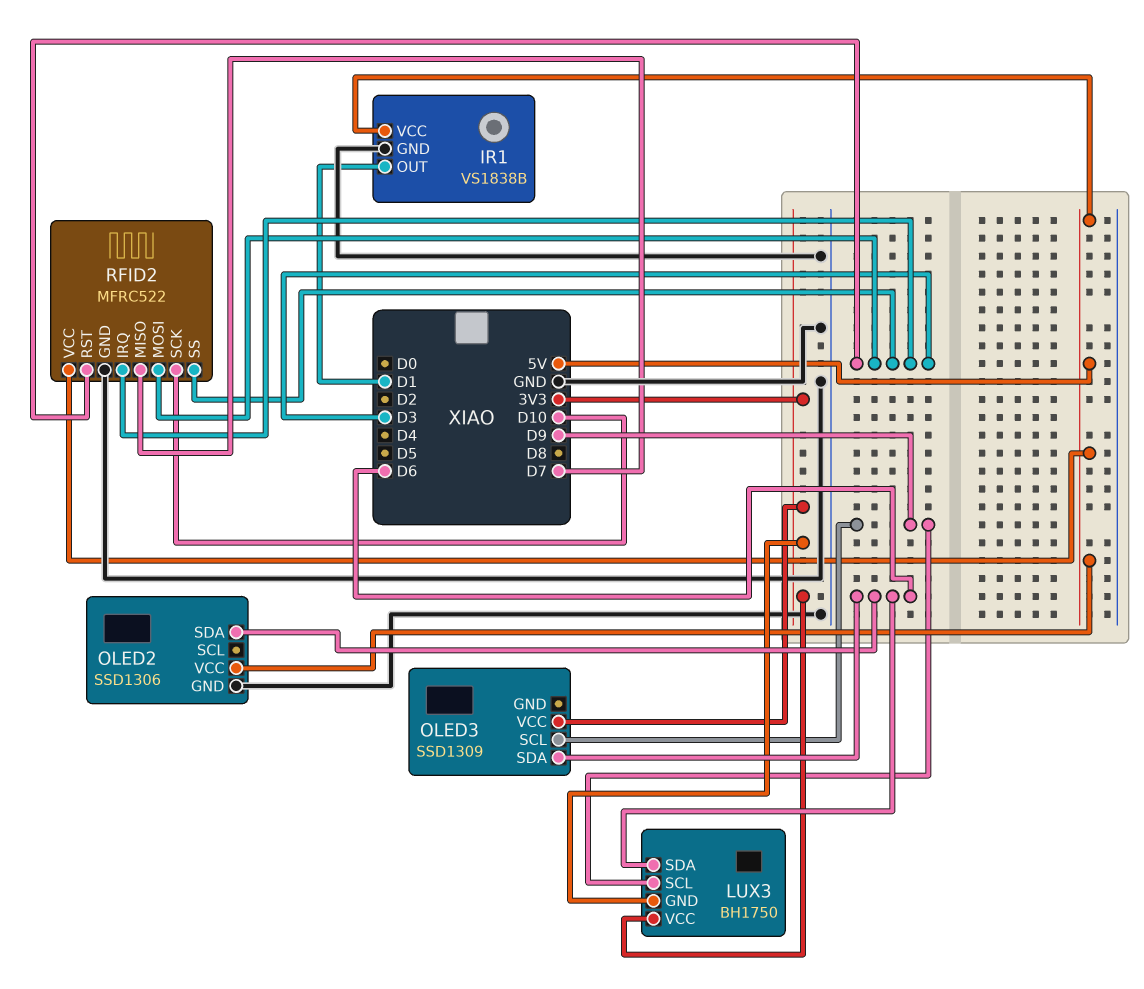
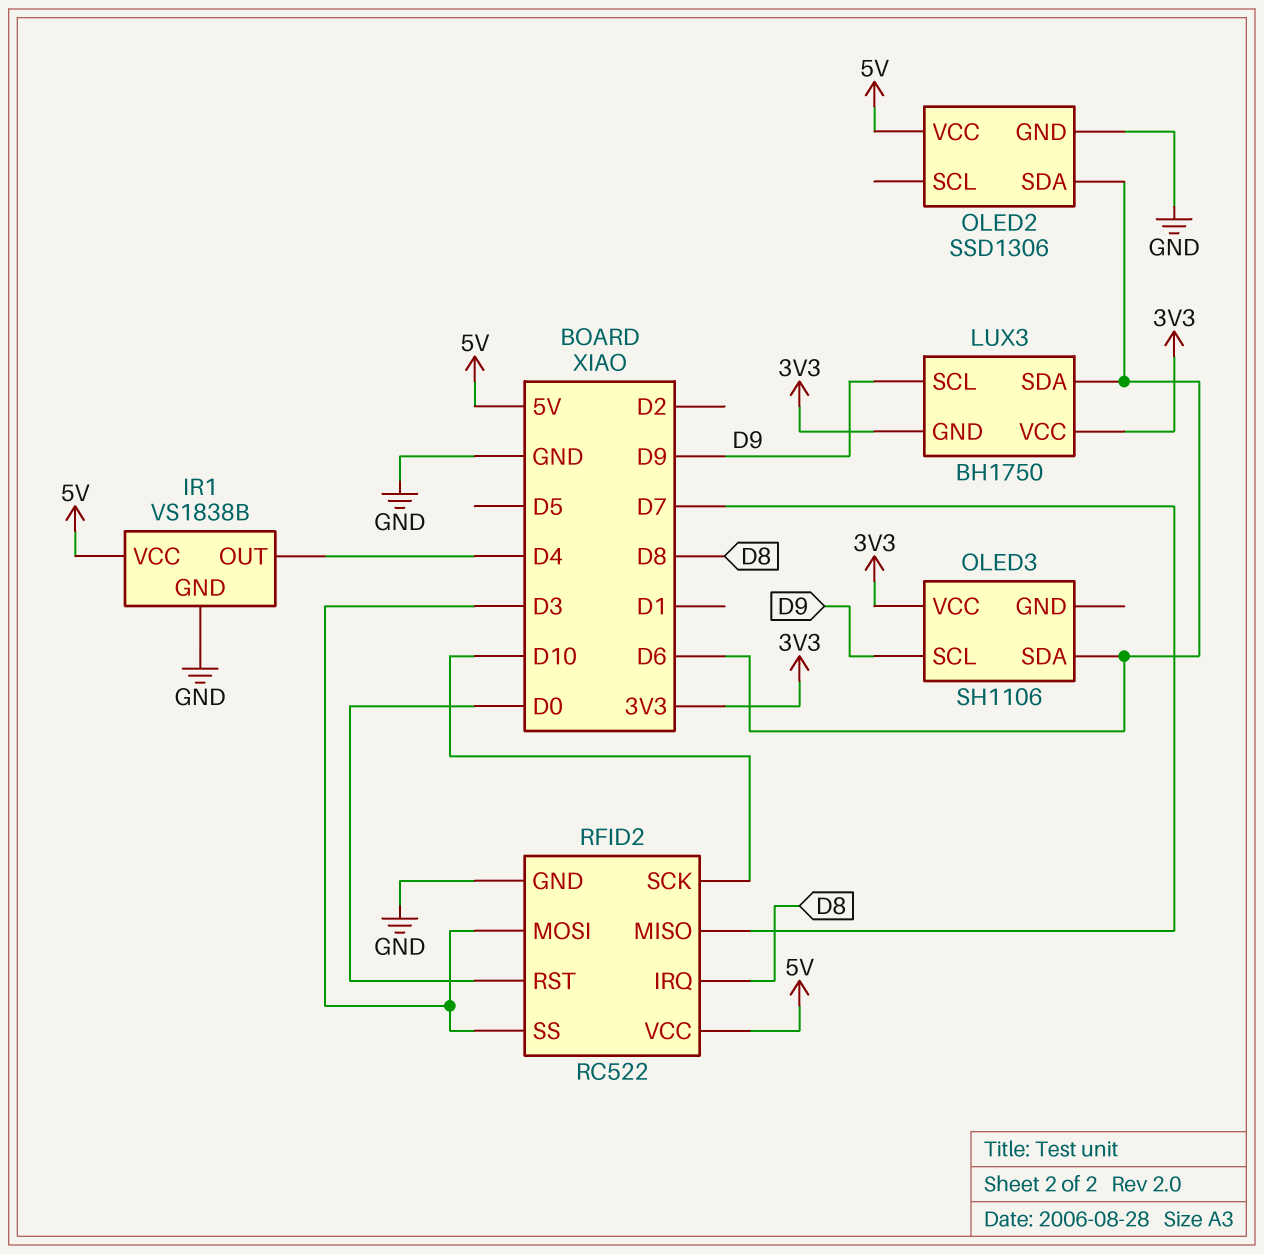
IR1 pin OUT: D1 -> D4
OLED3: SSD1309 -> SH1106
RFID2: MFRC522 -> RC522
RFID2 pin IRQ: D3 -> D8
RFID2 pin RST: D3 -> D0

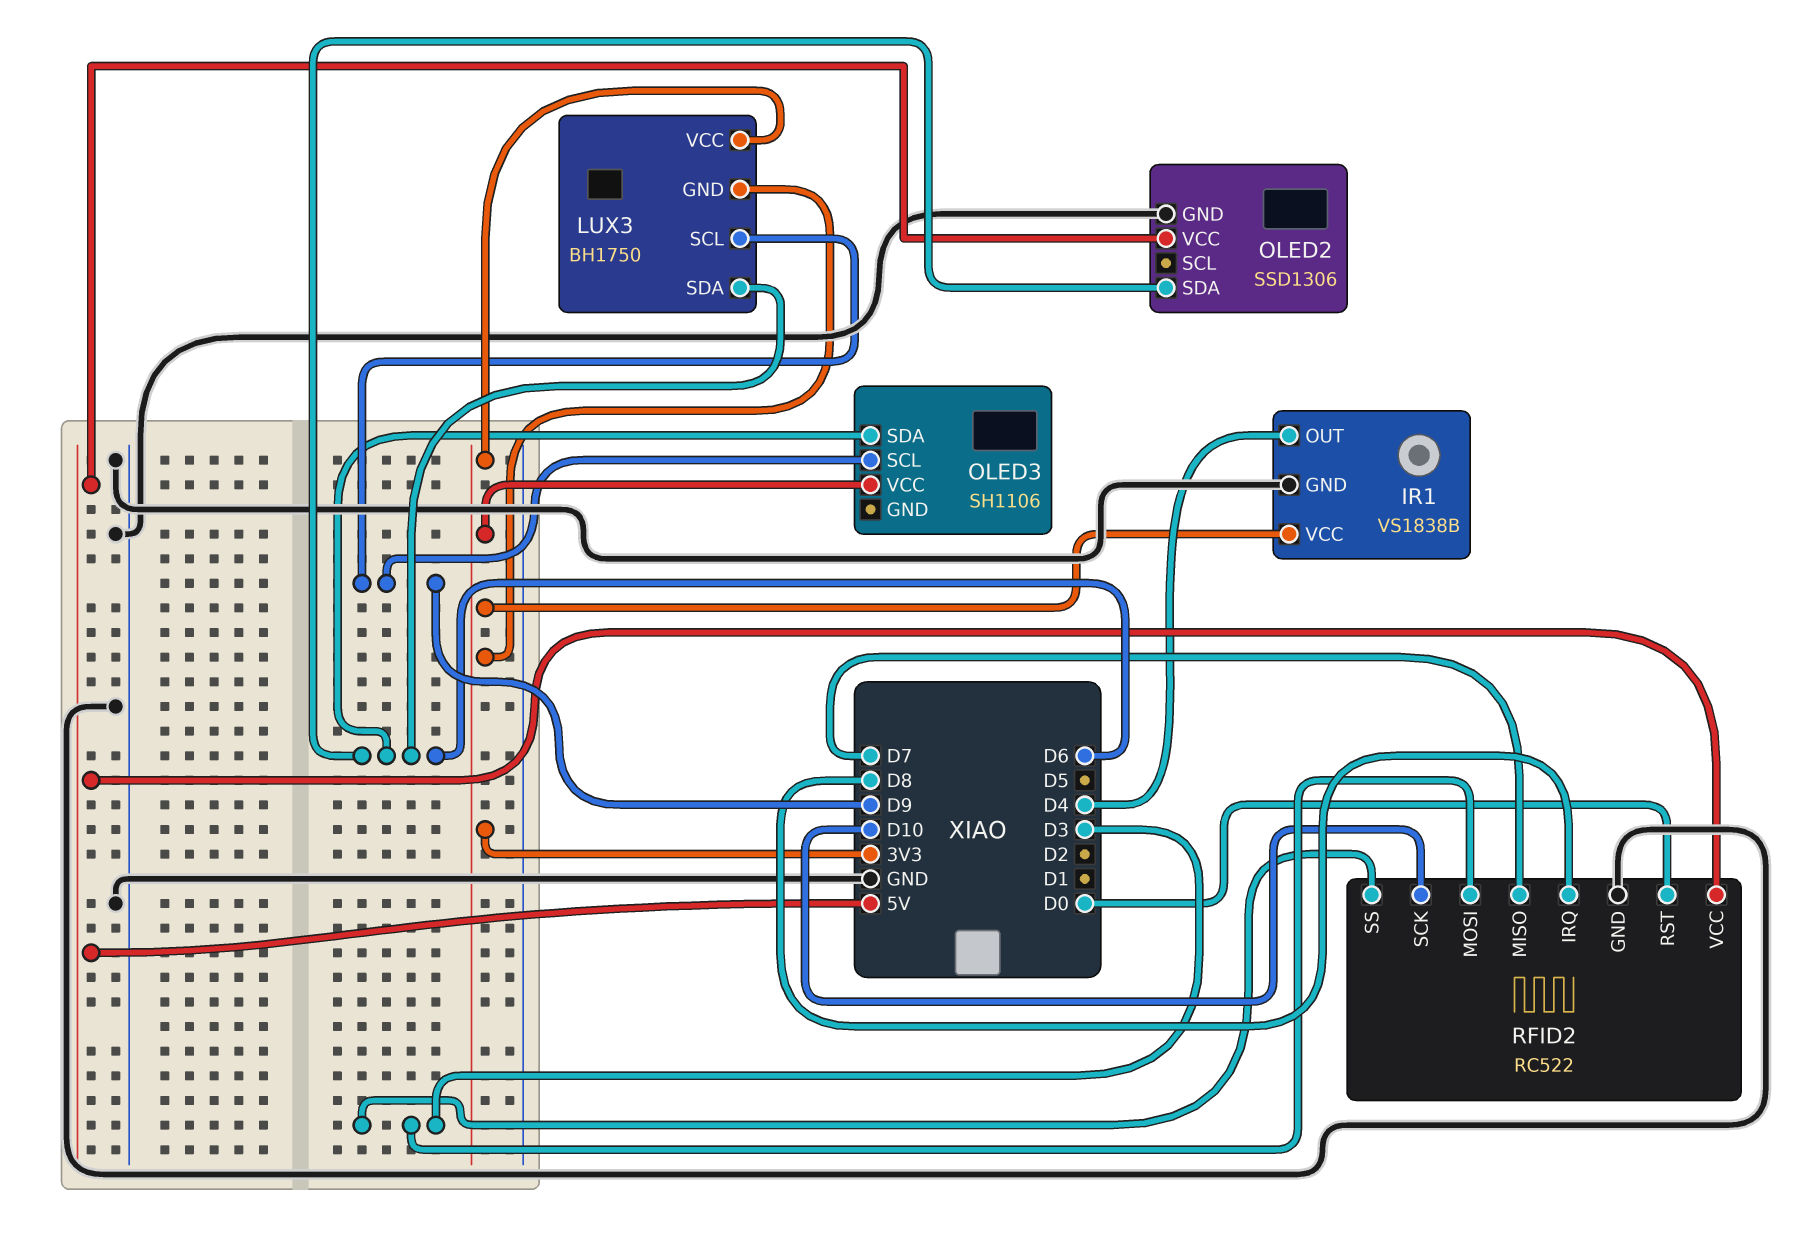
IR1 pin VCC: 5V -> 3V3

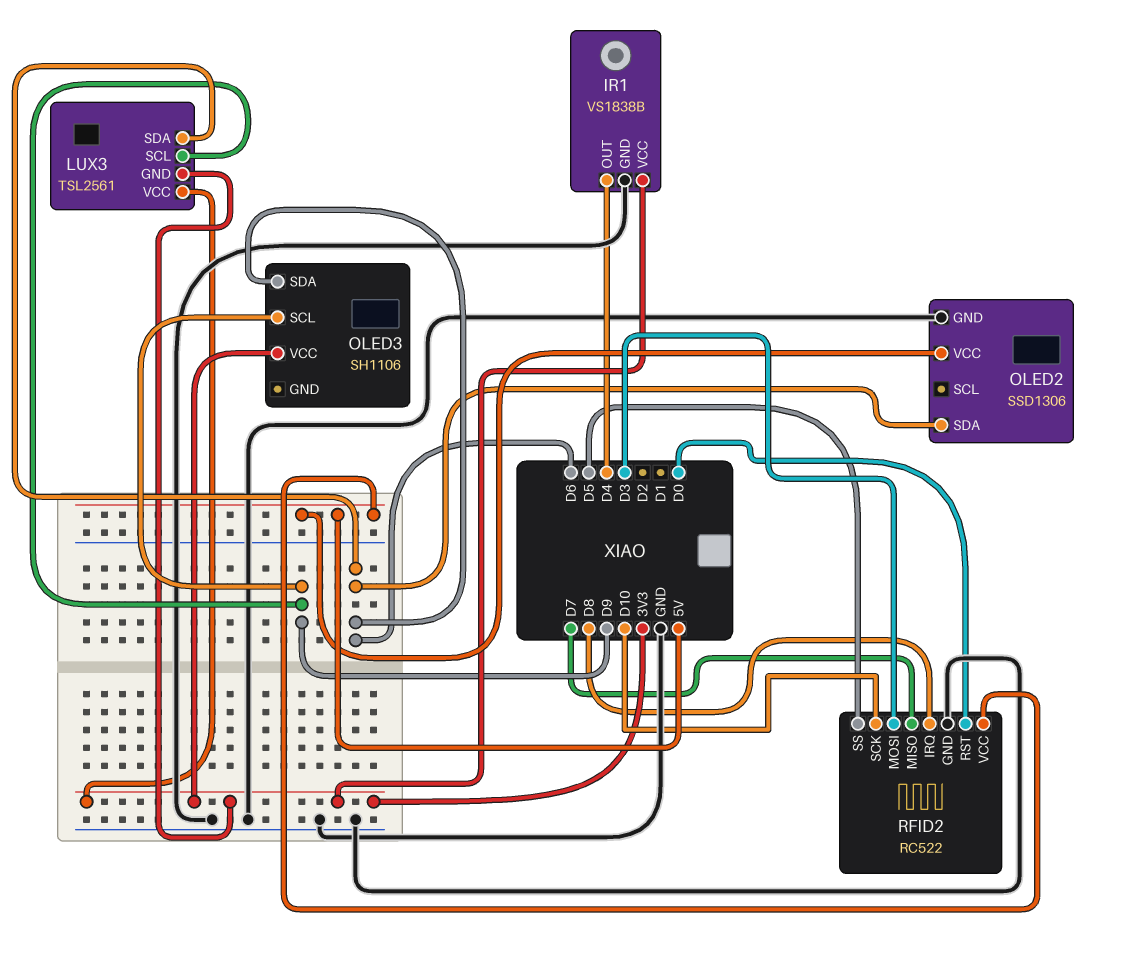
LUX3: BH1750 -> TSL2561
RFID2 pin SS: D3 -> D5

